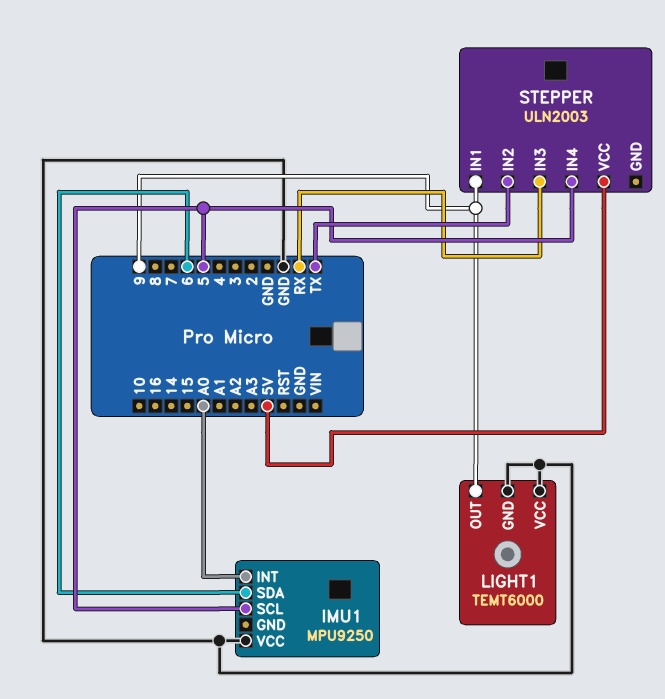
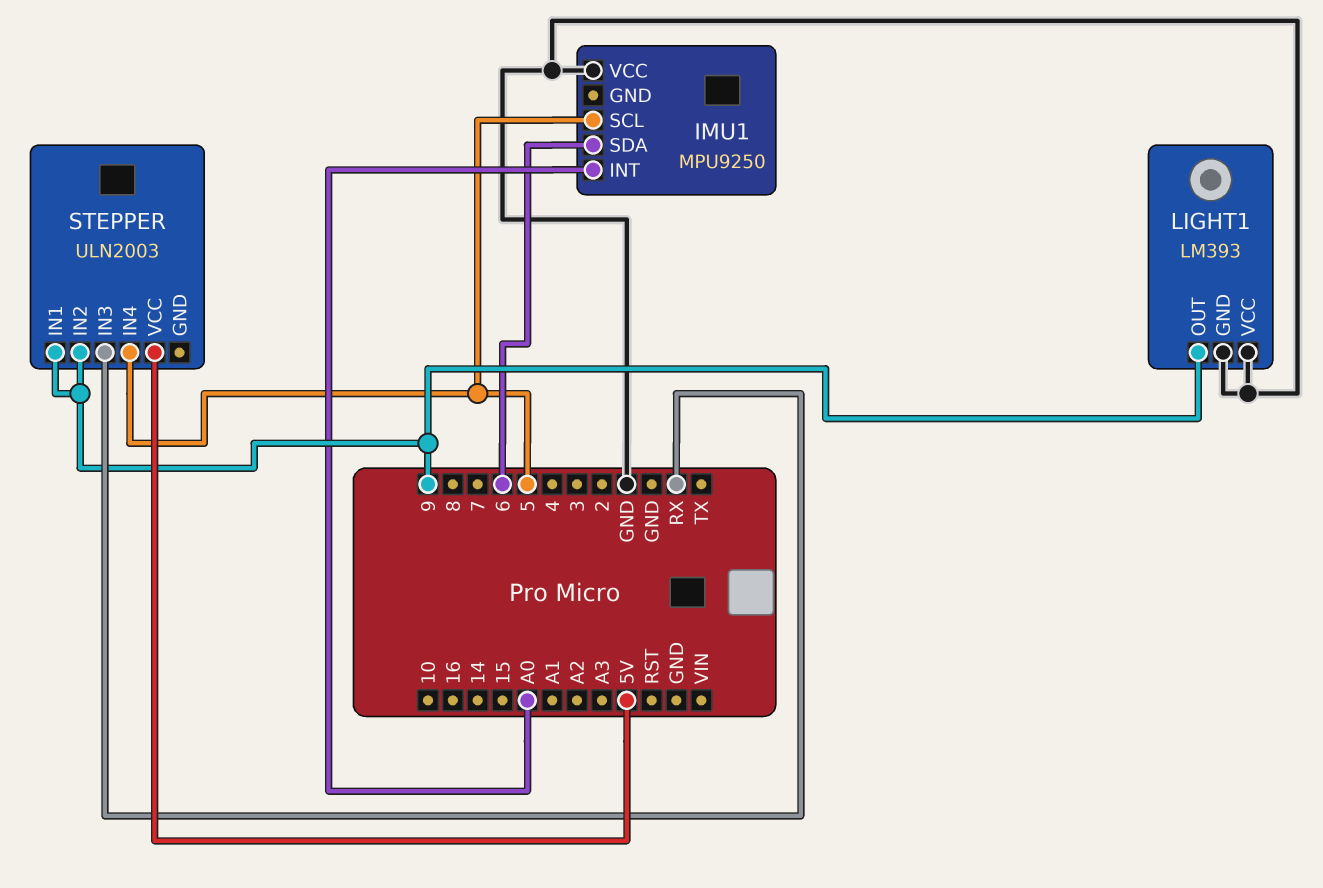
LIGHT1: TEMT6000 -> LM393
STEPPER pin IN2: TX -> 9

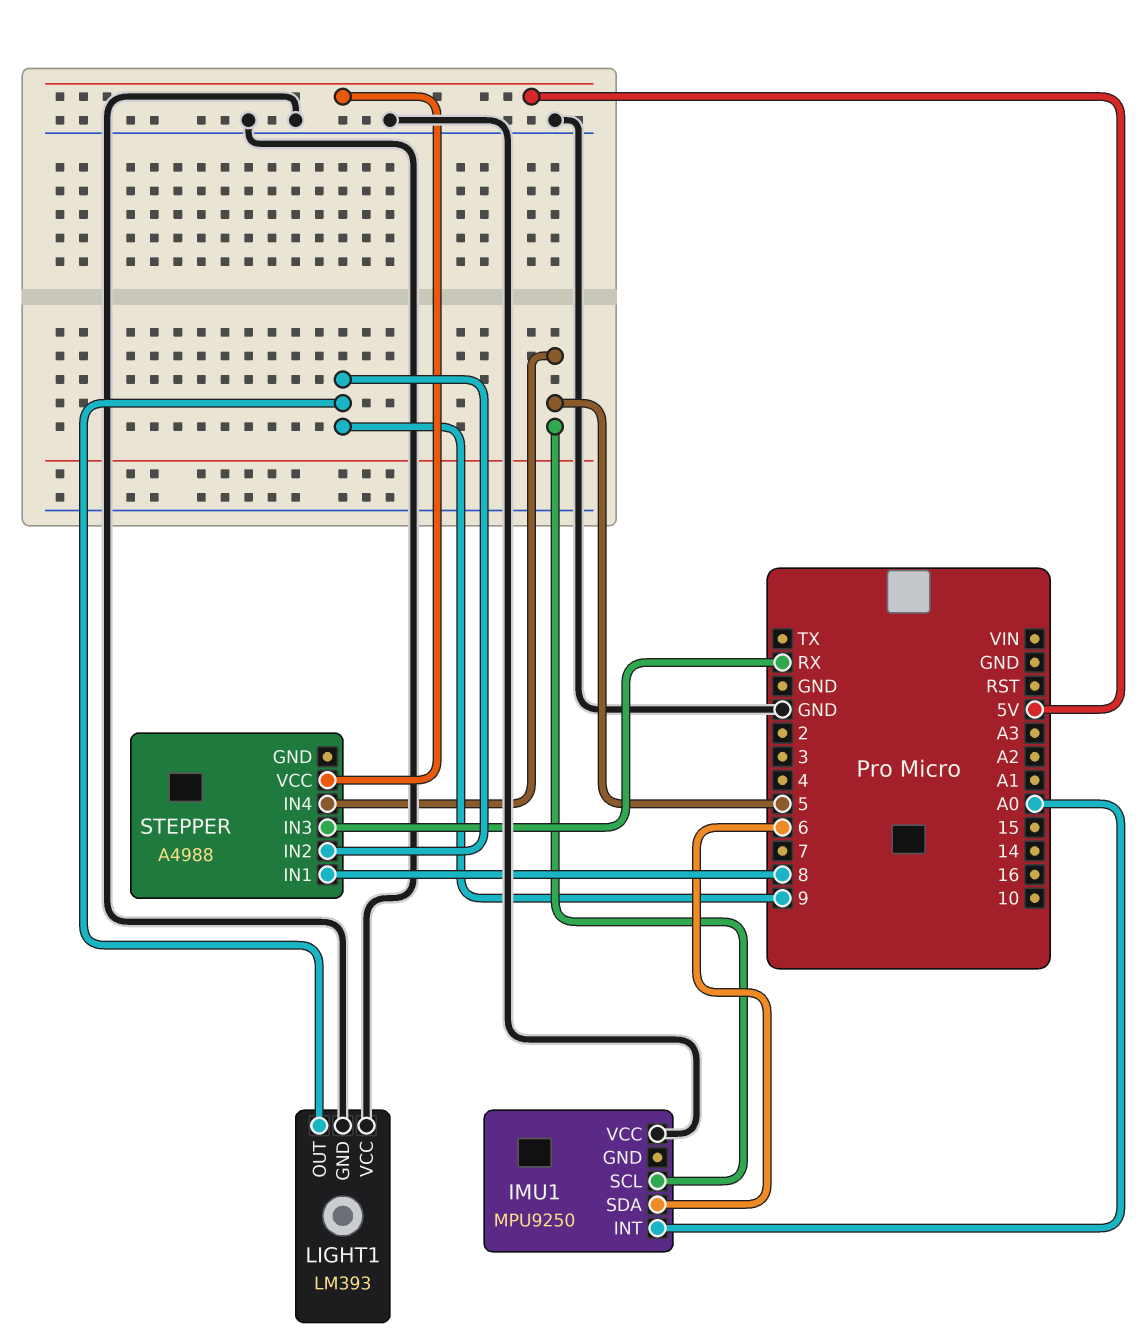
STEPPER: ULN2003 -> A4988
STEPPER pin IN1: 9 -> 8

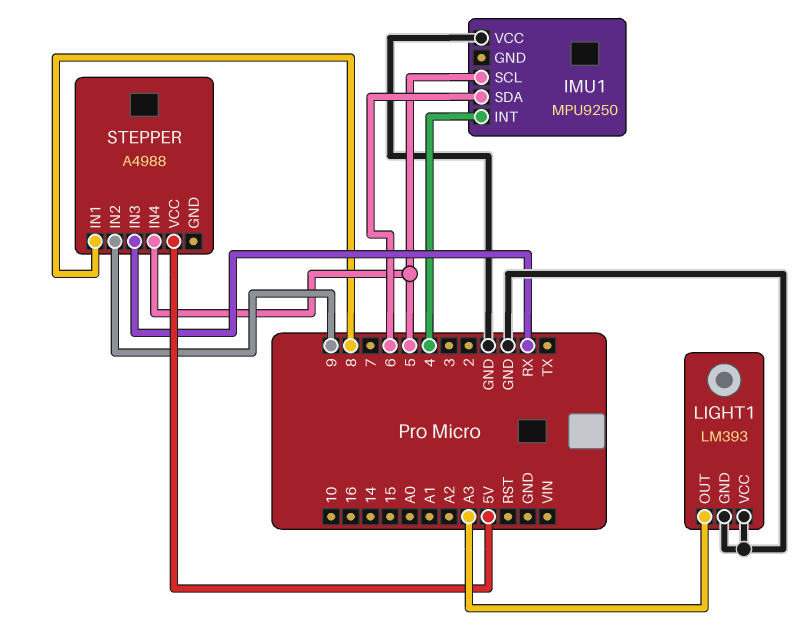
IMU1 pin INT: A0 -> 4
LIGHT1 pin OUT: 9 -> A3

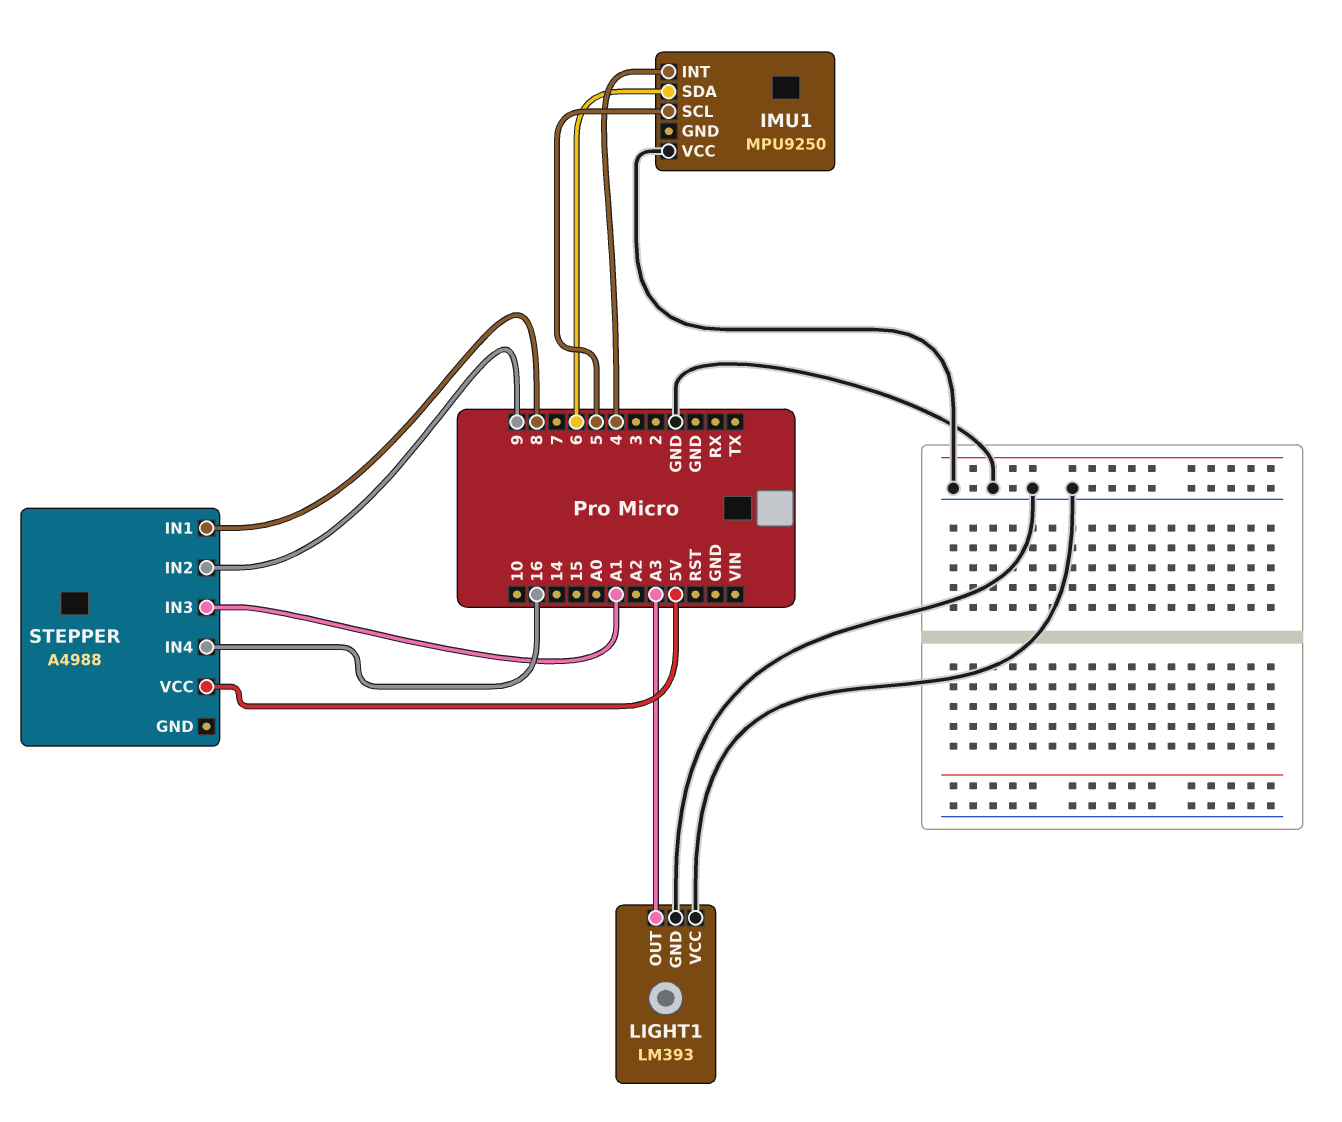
STEPPER pin IN3: RX -> A1
STEPPER pin IN4: 5 -> 16

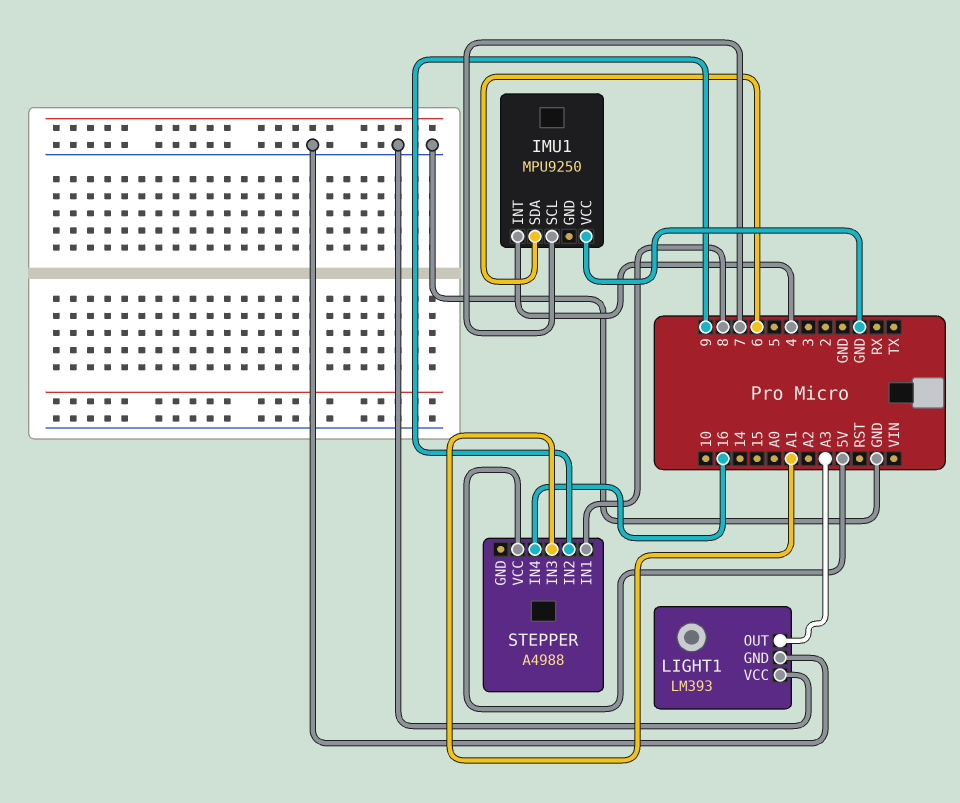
IMU1 pin SCL: 5 -> 7

